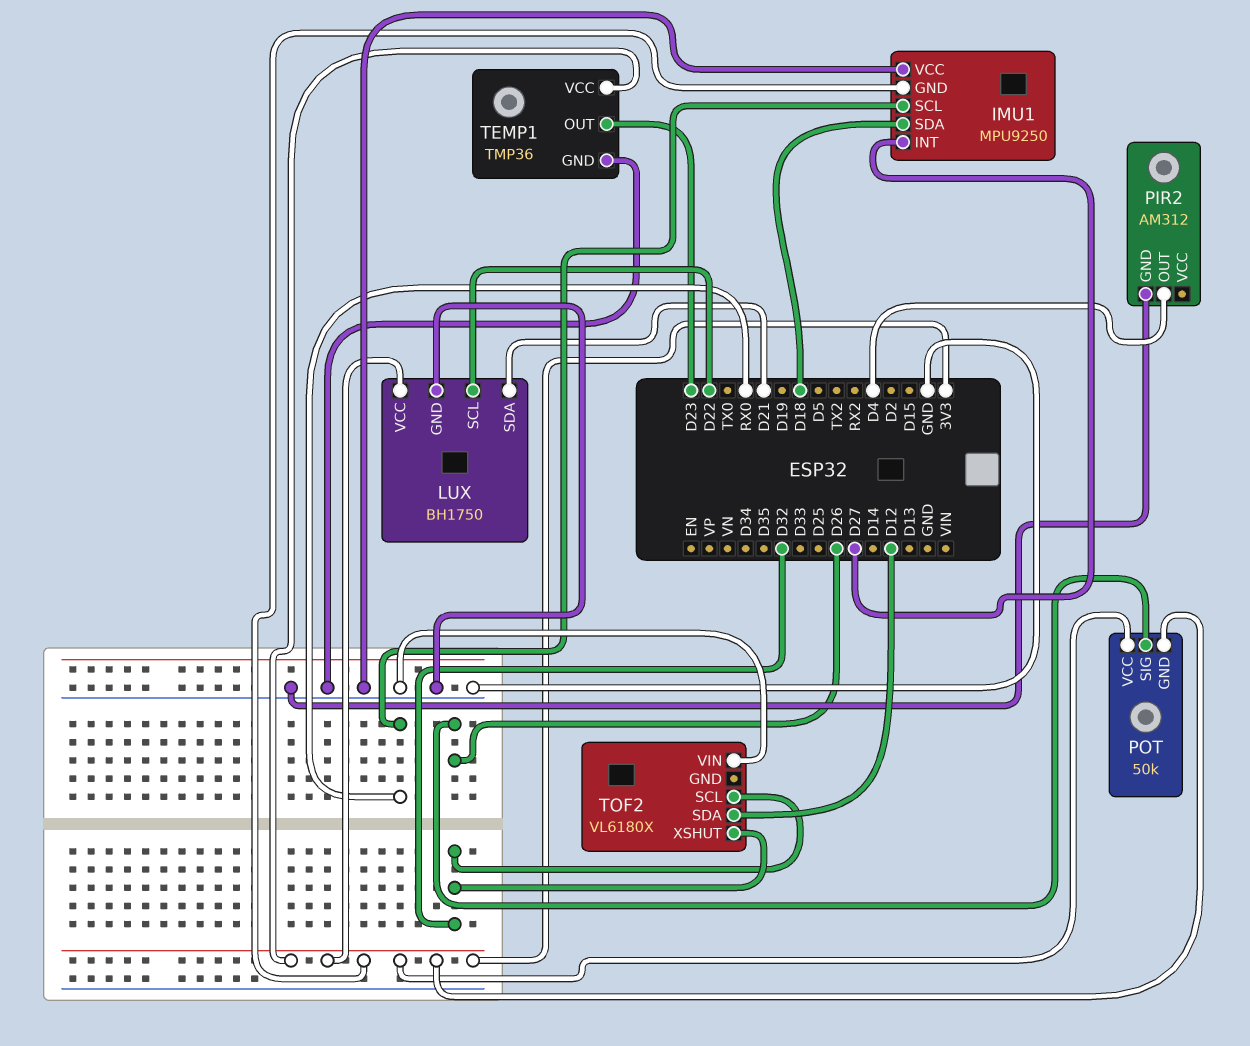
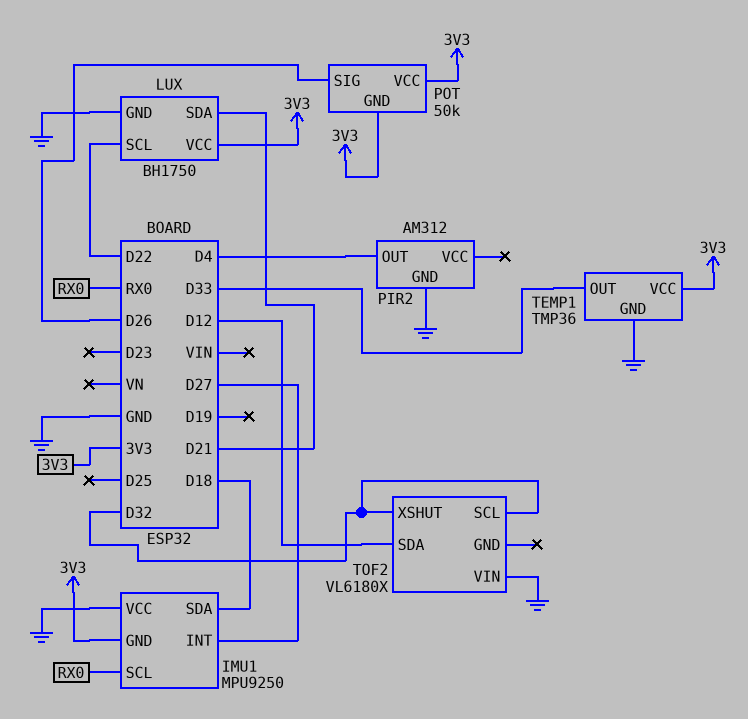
TEMP1 pin OUT: D23 -> D33

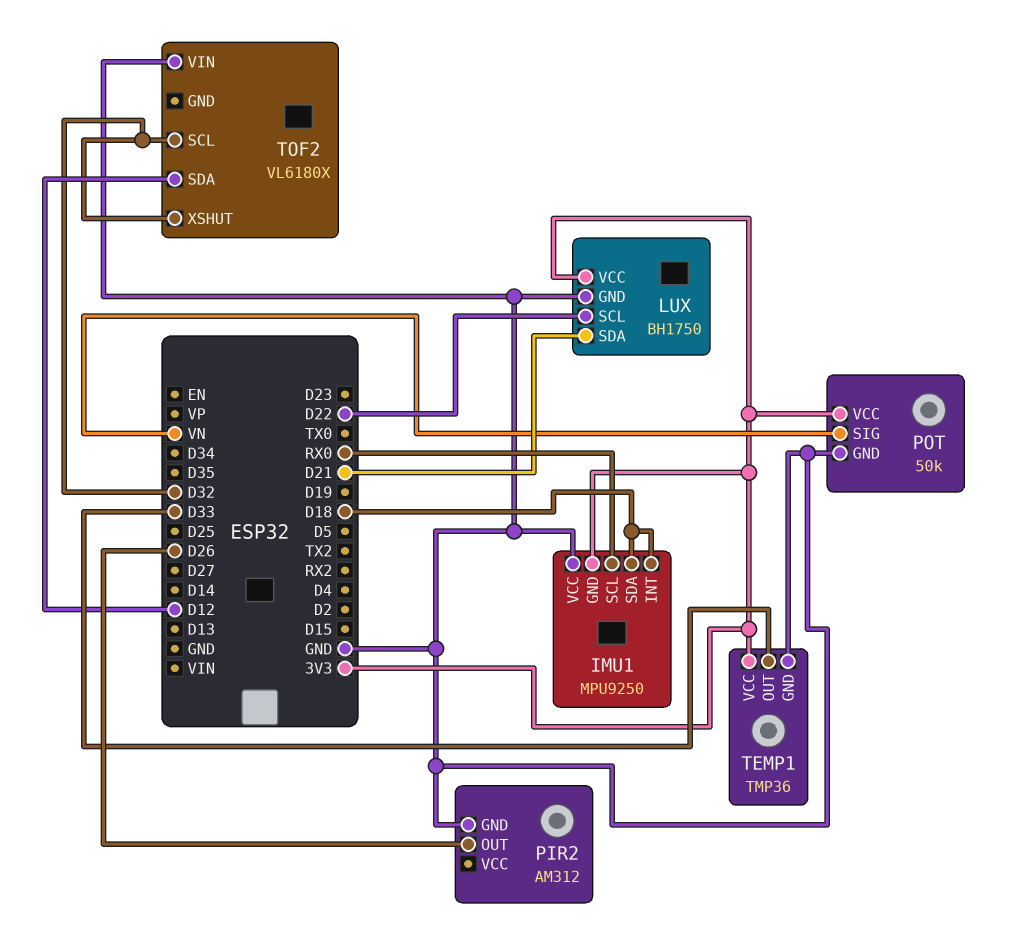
IMU1 pin INT: D27 -> D18
PIR2 pin OUT: D4 -> D26
POT pin GND: 3V3 -> GND
POT pin SIG: D26 -> VN

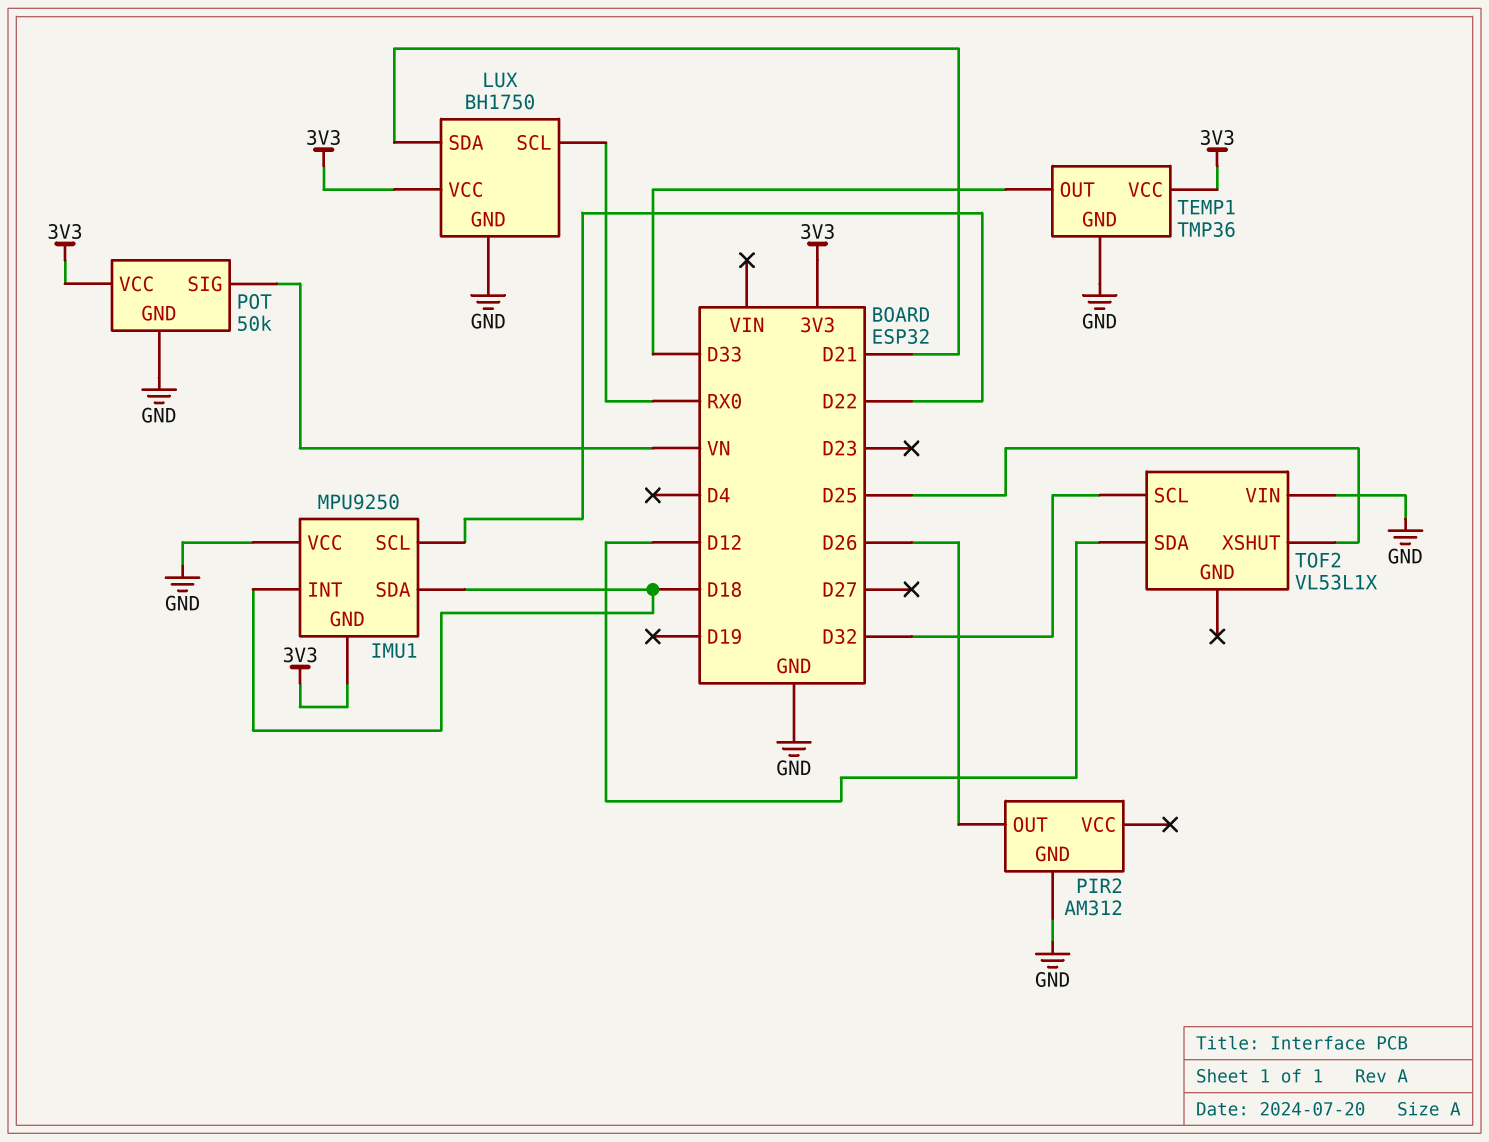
IMU1 pin SCL: RX0 -> D22
LUX pin SCL: D22 -> RX0
TOF2: VL6180X -> VL53L1X
TOF2 pin XSHUT: D32 -> D25

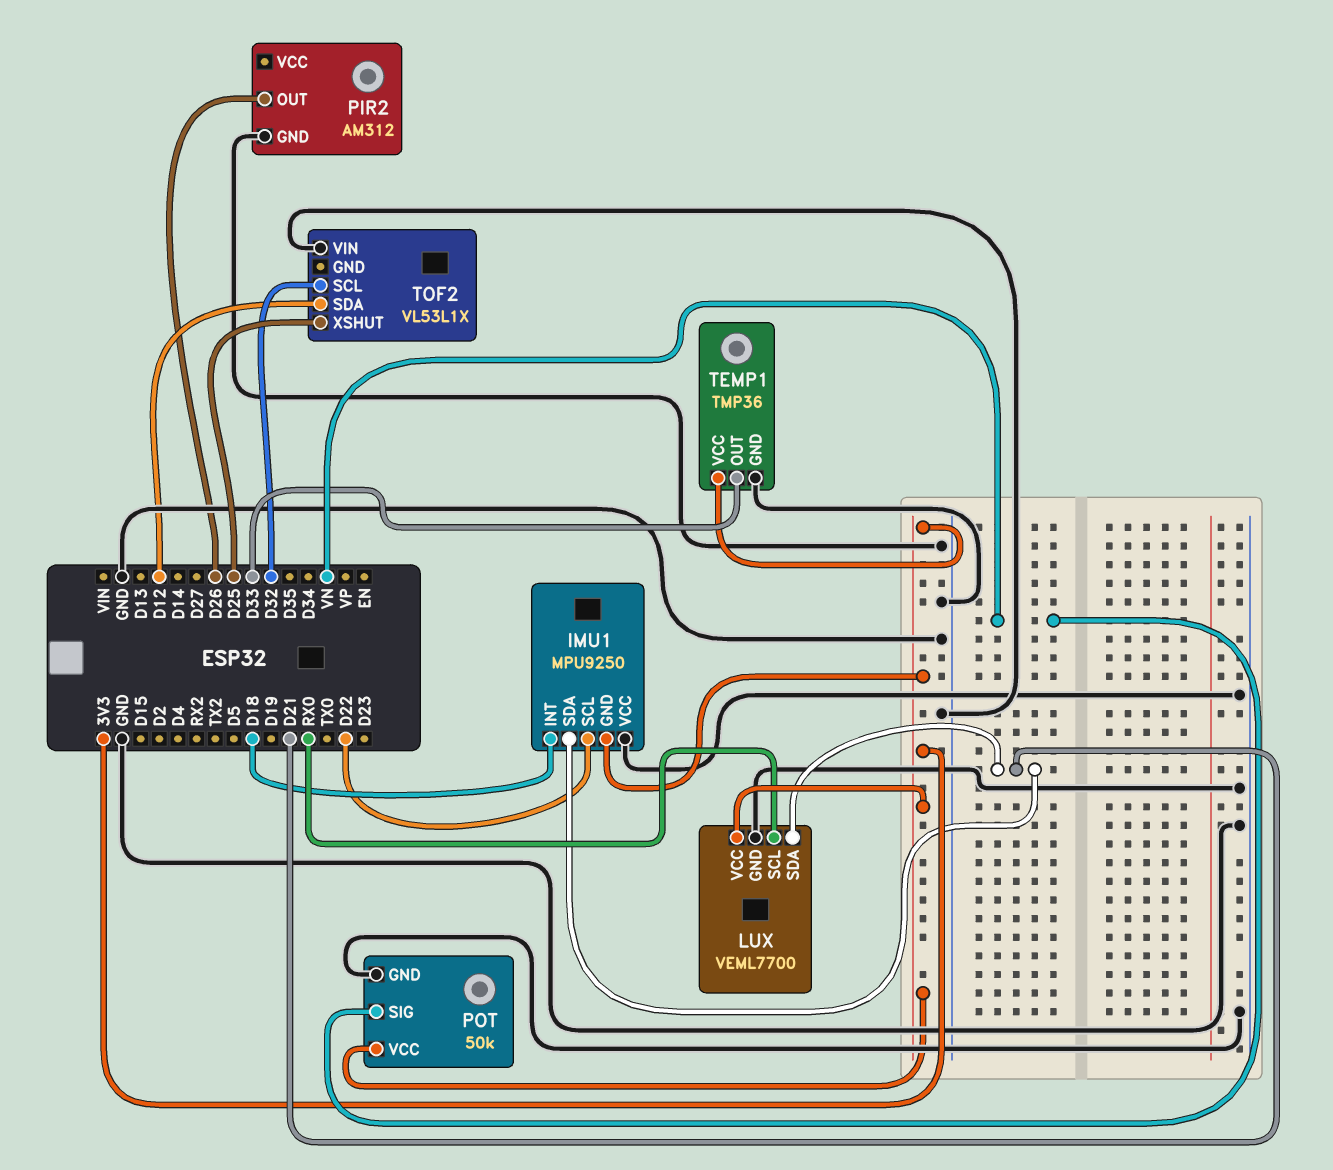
IMU1 pin SDA: D18 -> D21
LUX: BH1750 -> VEML7700

